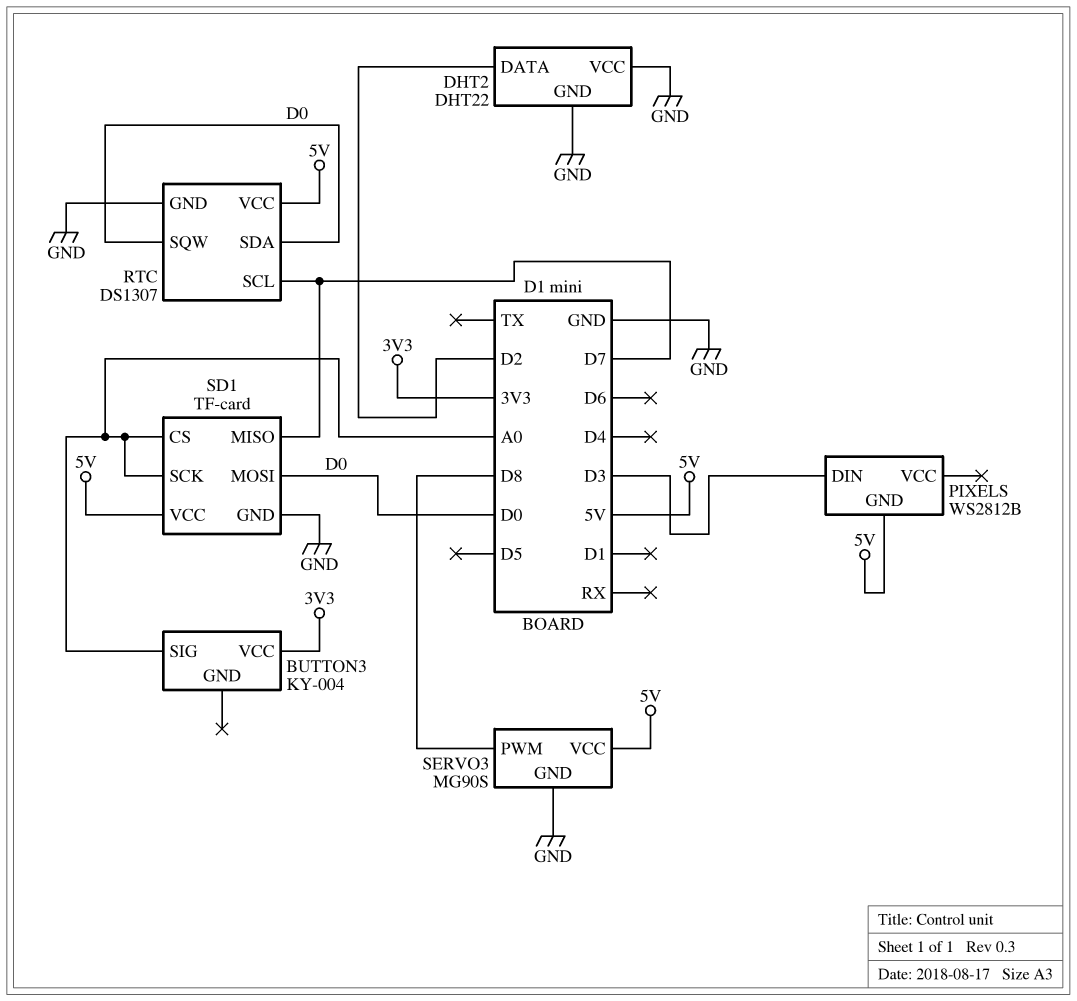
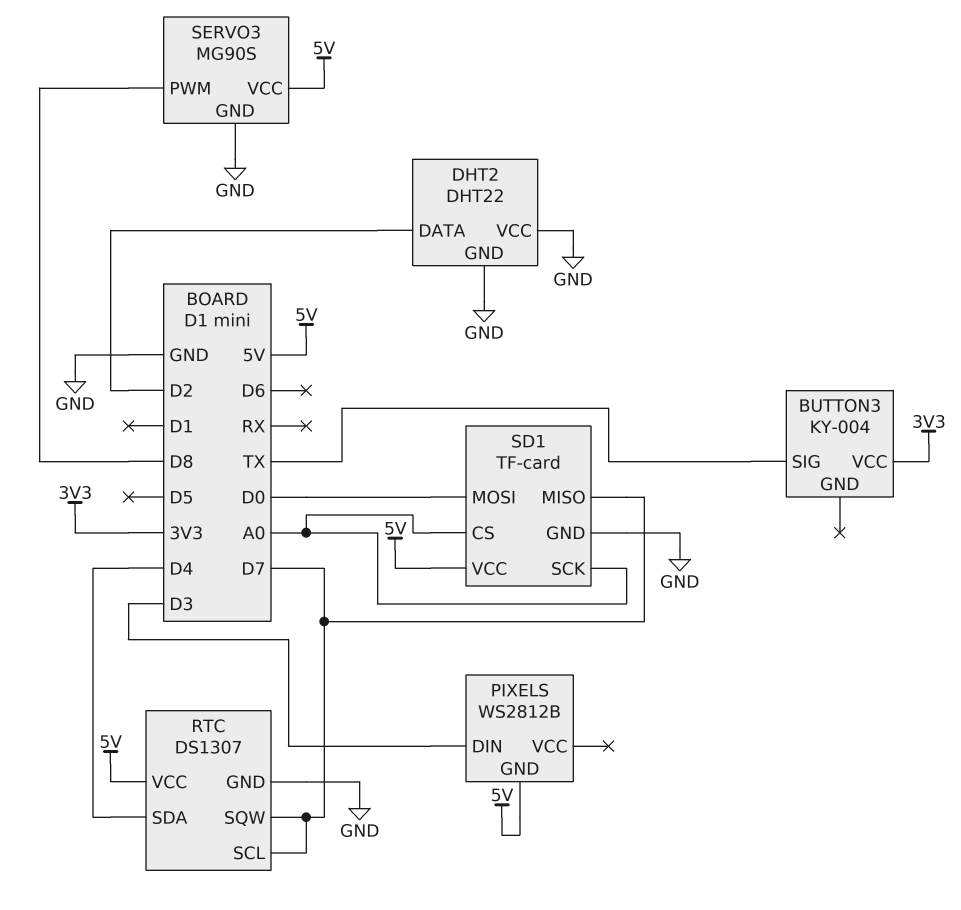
BUTTON3 pin SIG: A0 -> TX
RTC pin SDA: D0 -> D4
RTC pin SQW: D0 -> D7

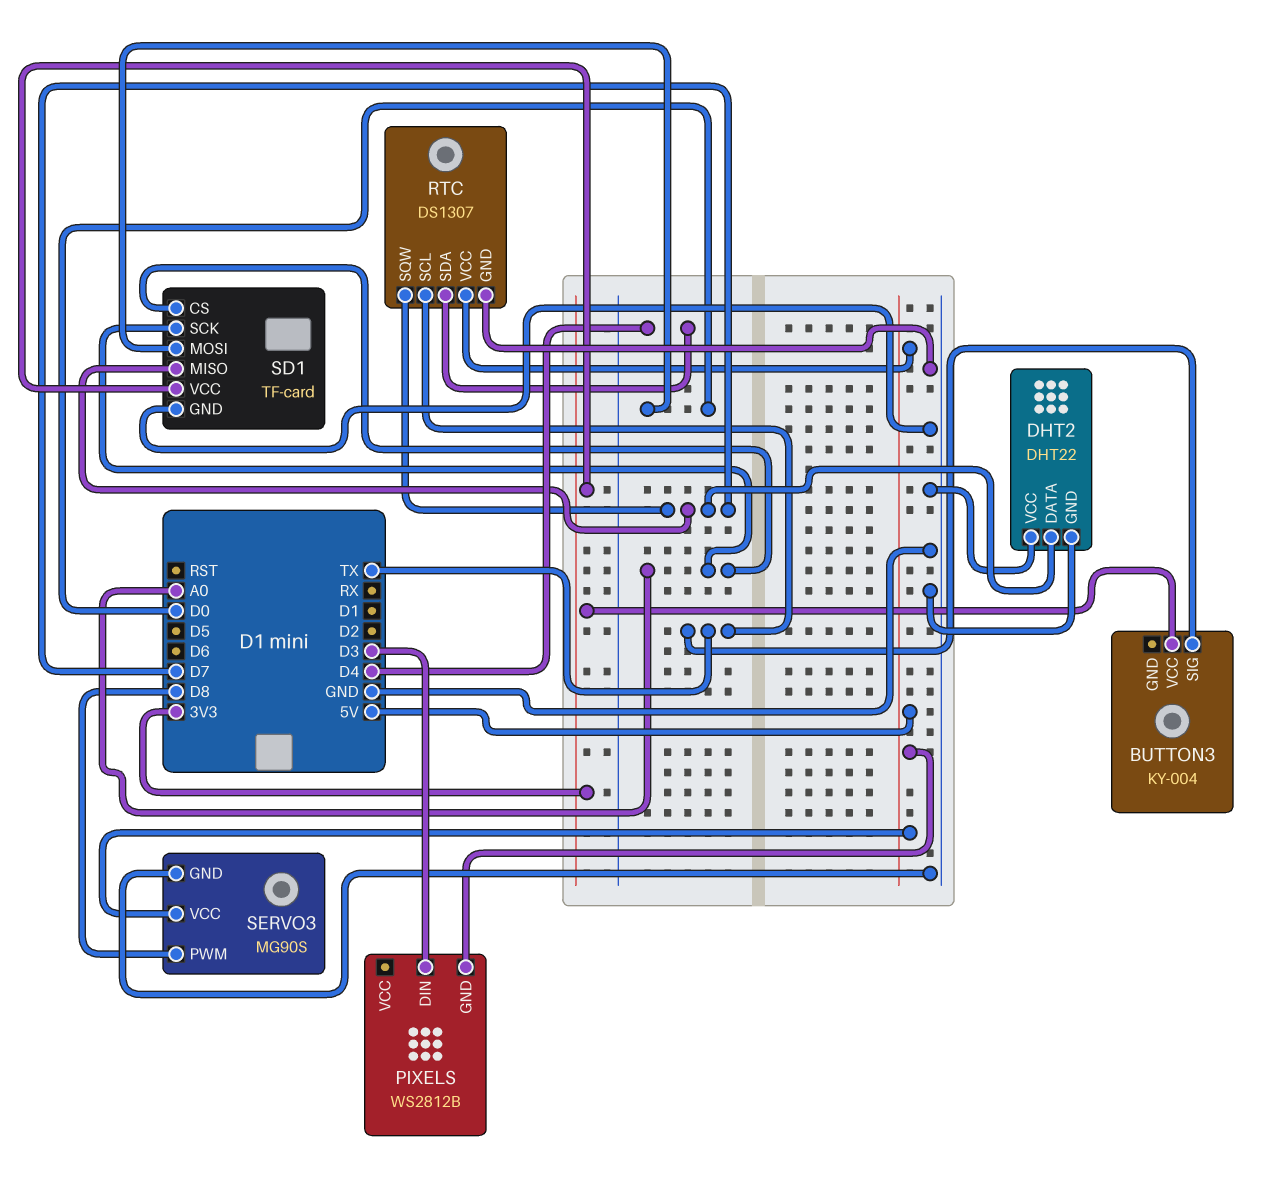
DHT2 pin DATA: D2 -> D7
RTC pin SCL: D7 -> TX
SD1 pin VCC: 5V -> 3V3

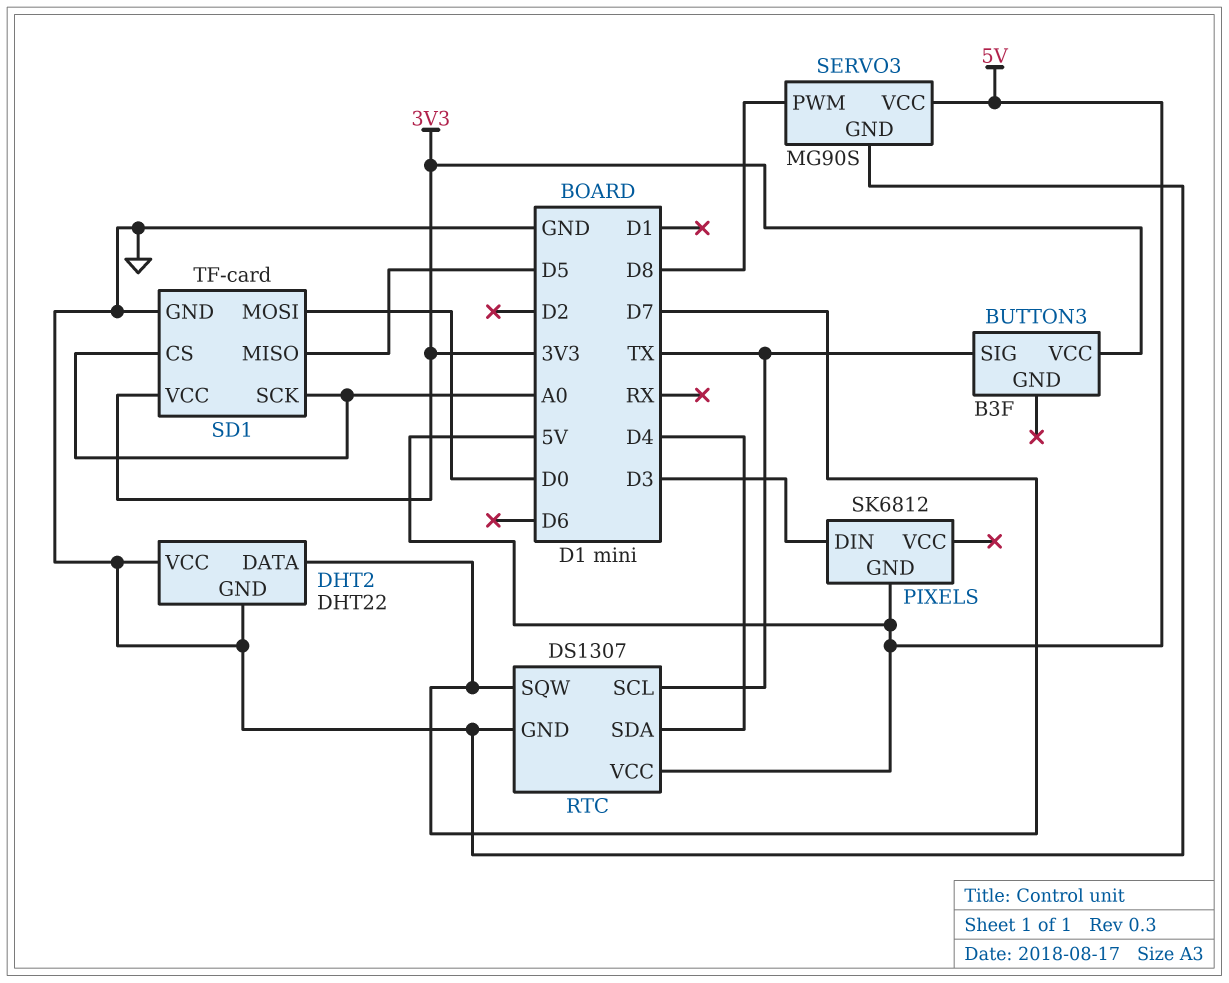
BUTTON3: KY-004 -> B3F
PIXELS: WS2812B -> SK6812
SD1 pin MISO: D7 -> D5

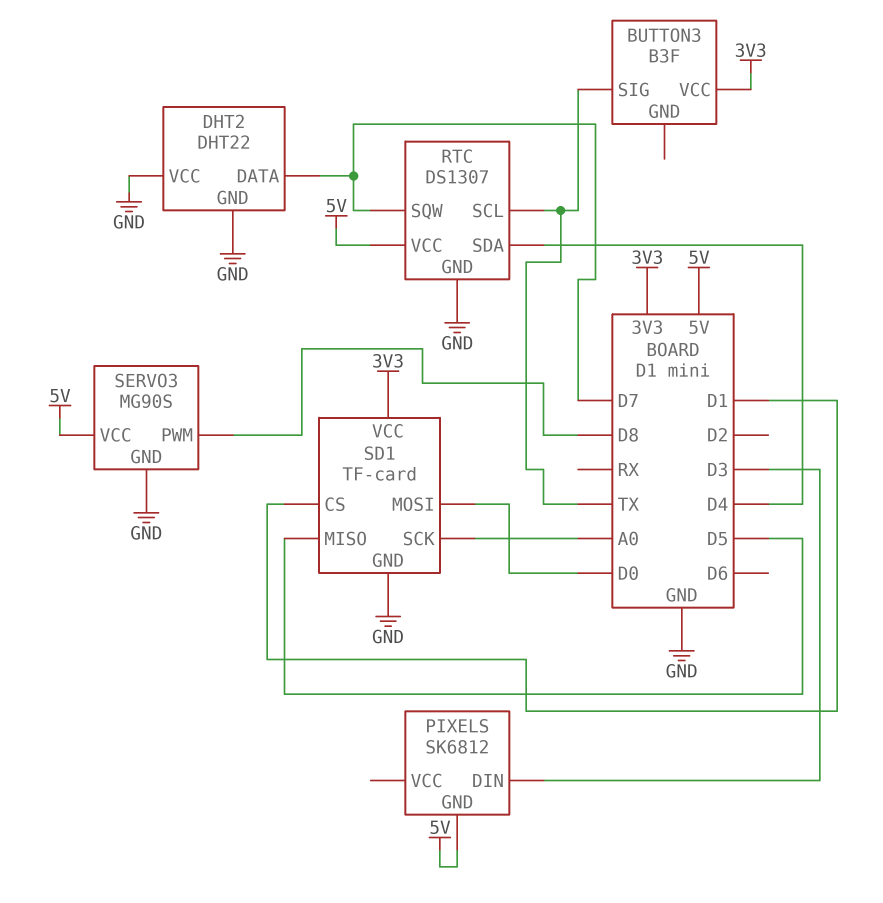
SD1 pin CS: A0 -> D1

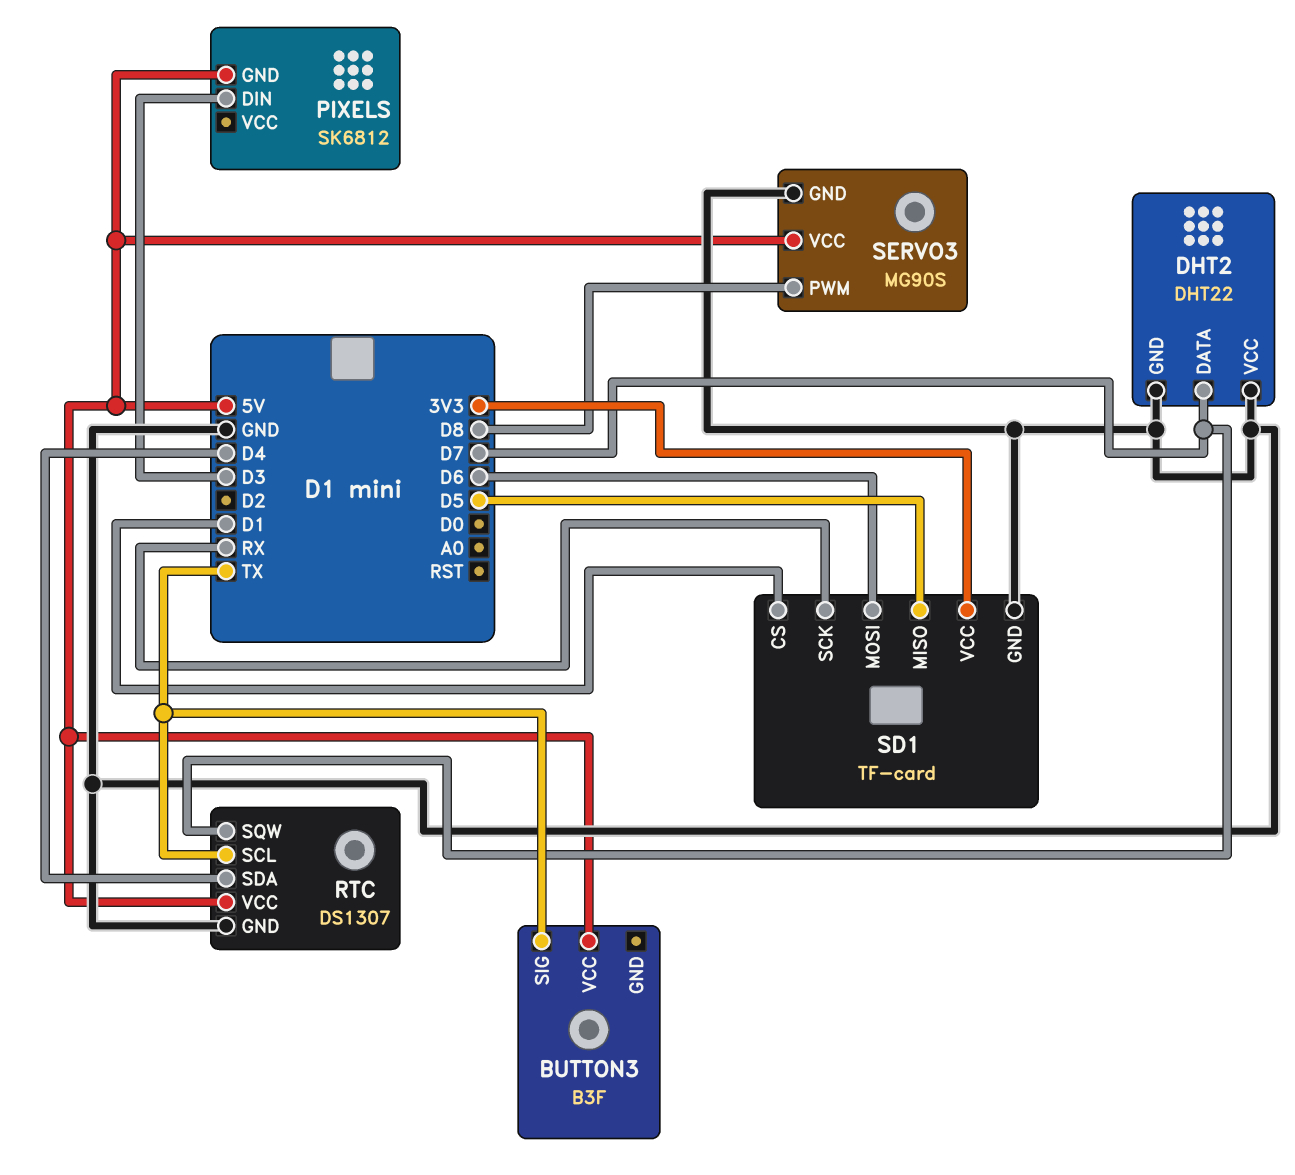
BUTTON3 pin VCC: 3V3 -> 5V
SD1 pin MOSI: D0 -> D6
SD1 pin SCK: A0 -> RX

